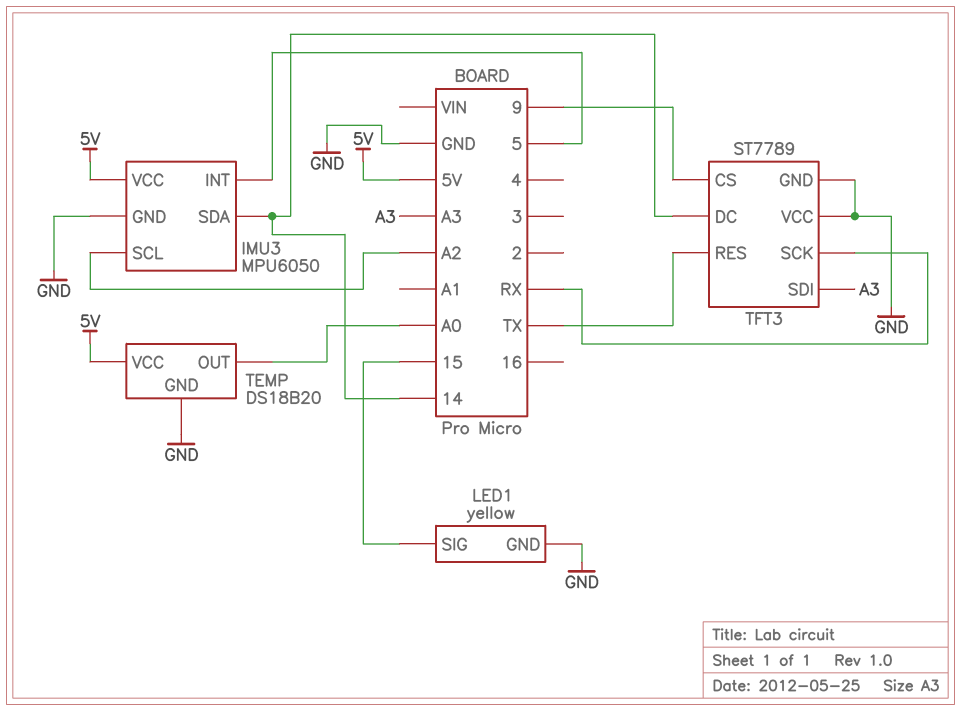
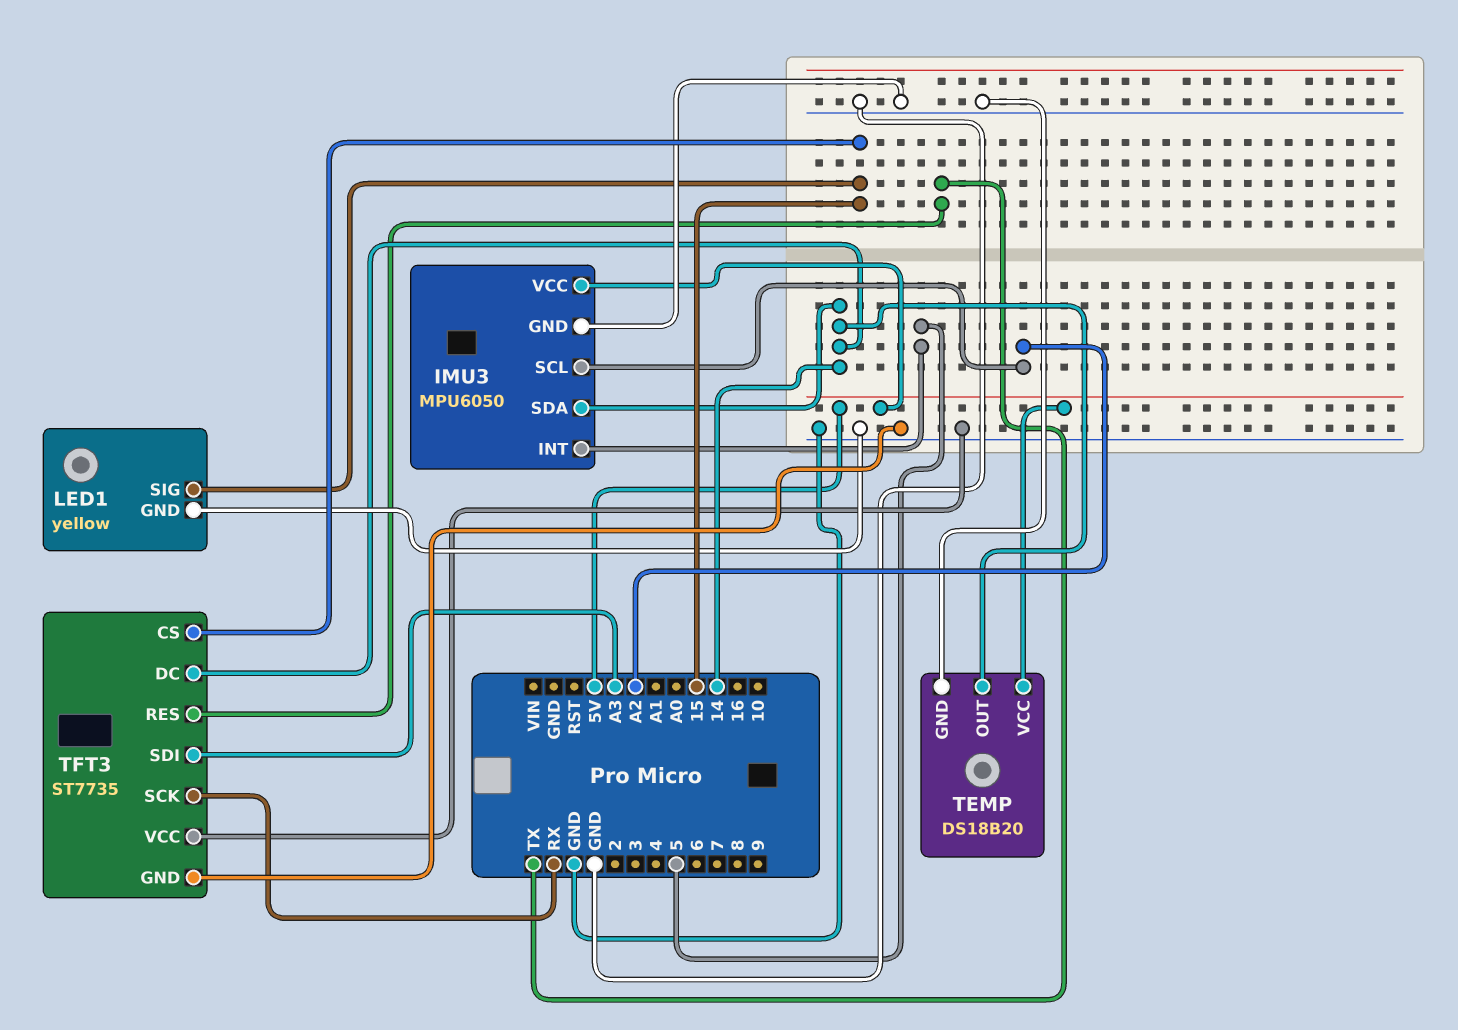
TEMP pin OUT: A0 -> 14
TFT3: ST7789 -> ST7735
TFT3 pin CS: 9 -> 15

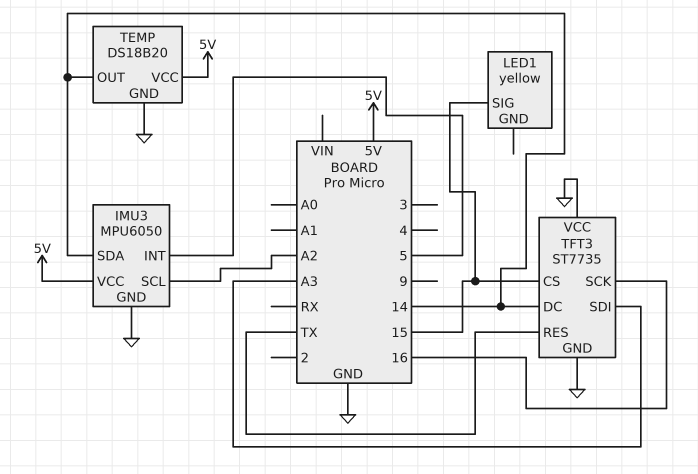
LED1 pin GND: GND -> none
TFT3 pin SCK: RX -> 16

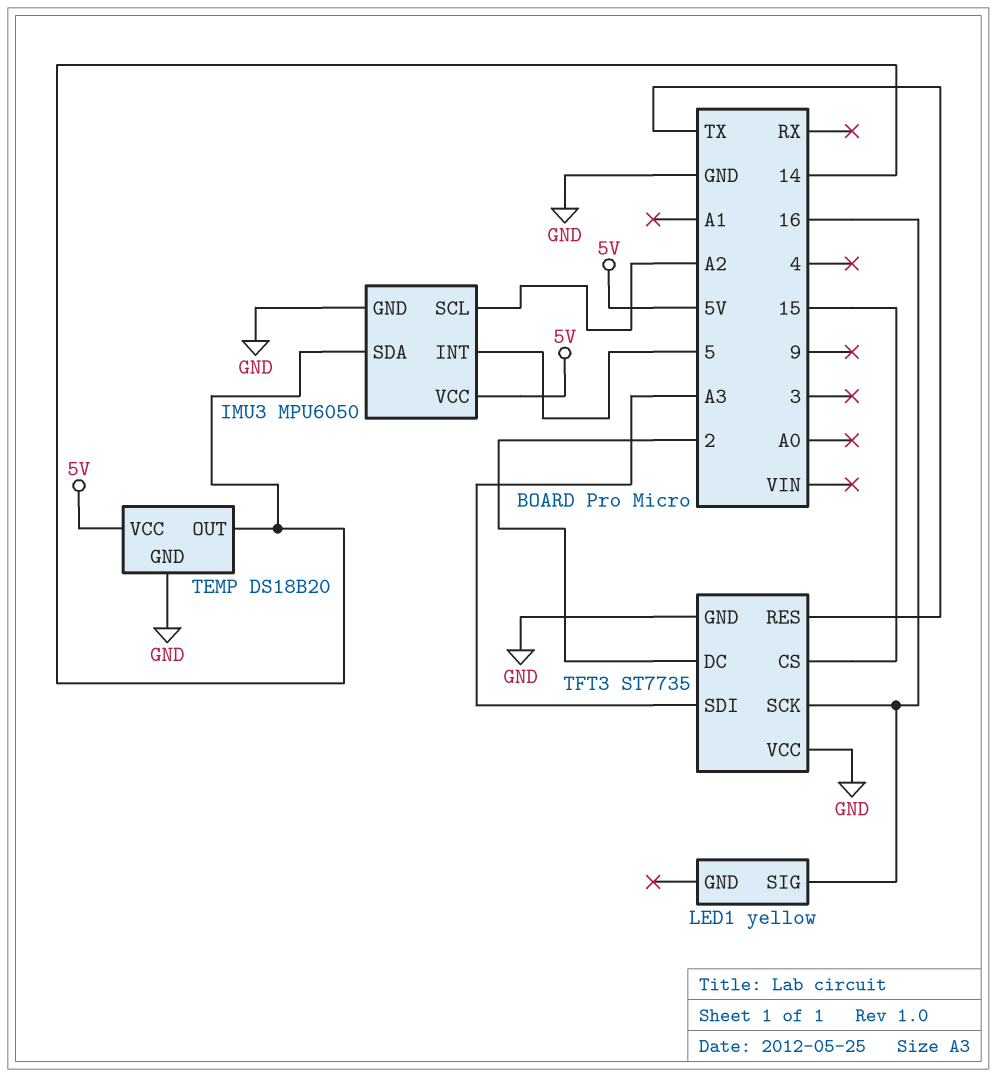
LED1 pin SIG: 15 -> 16
TFT3 pin DC: 14 -> 2

